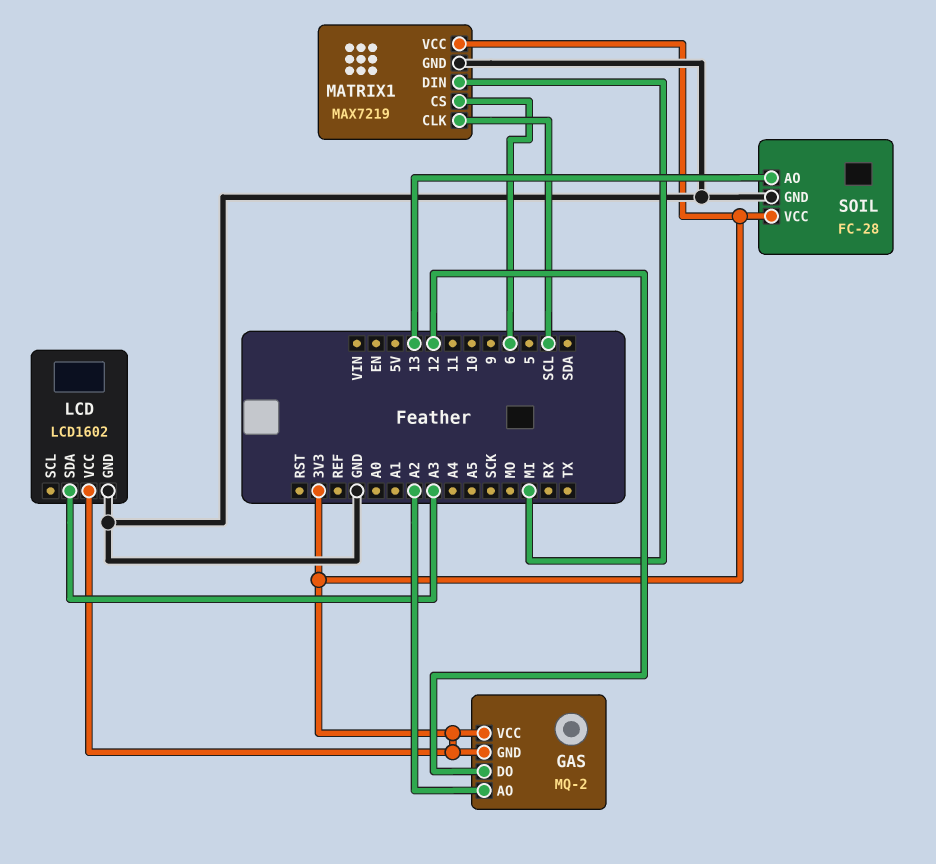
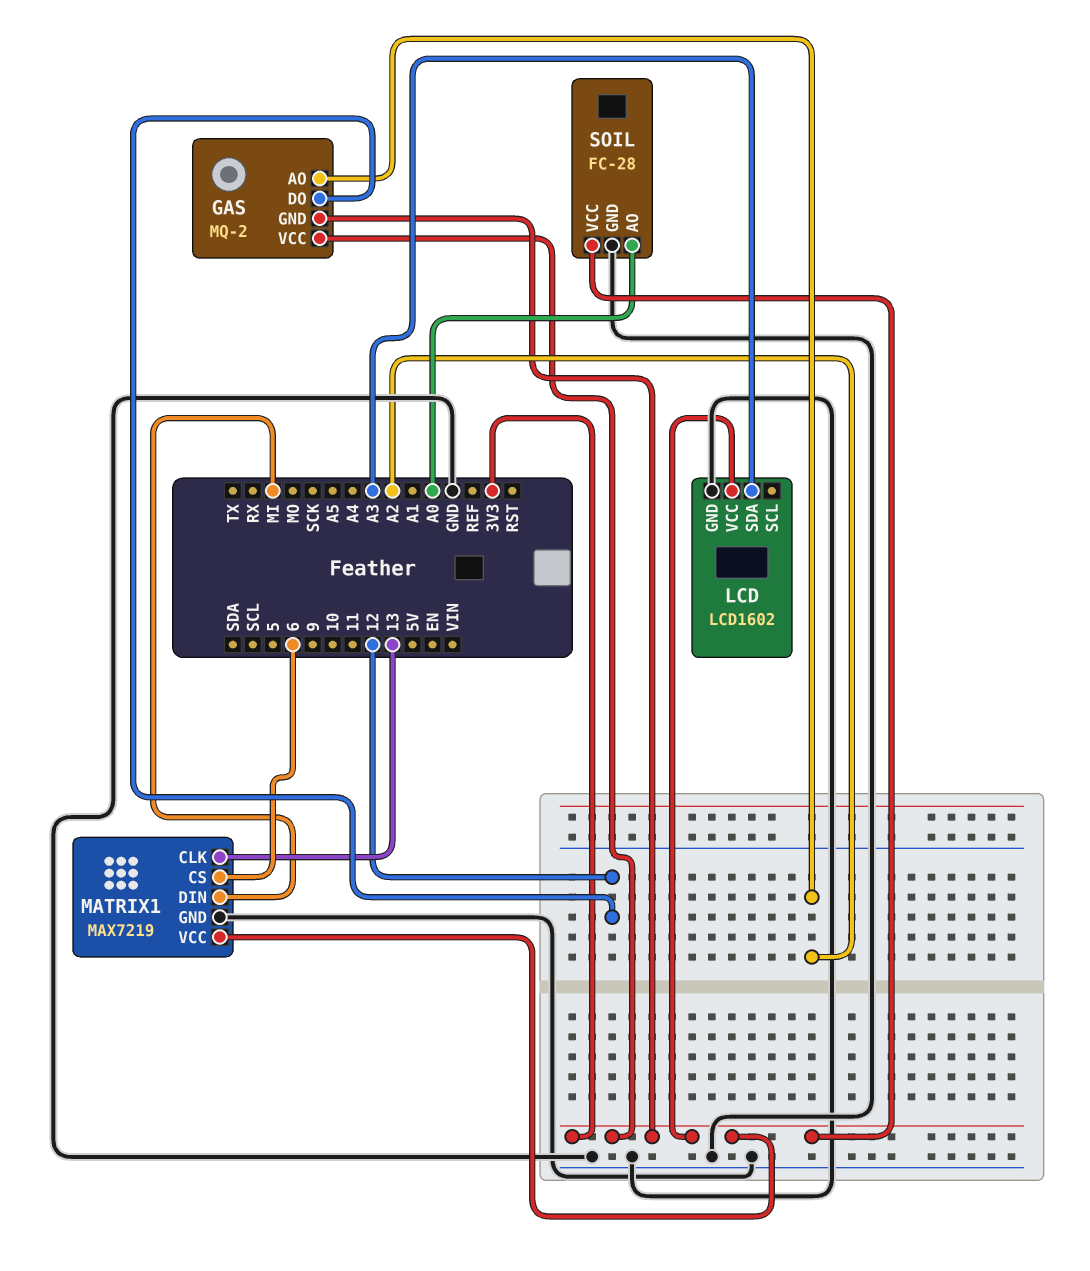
MATRIX1 pin CLK: SCL -> 13
SOIL pin AO: 13 -> A0

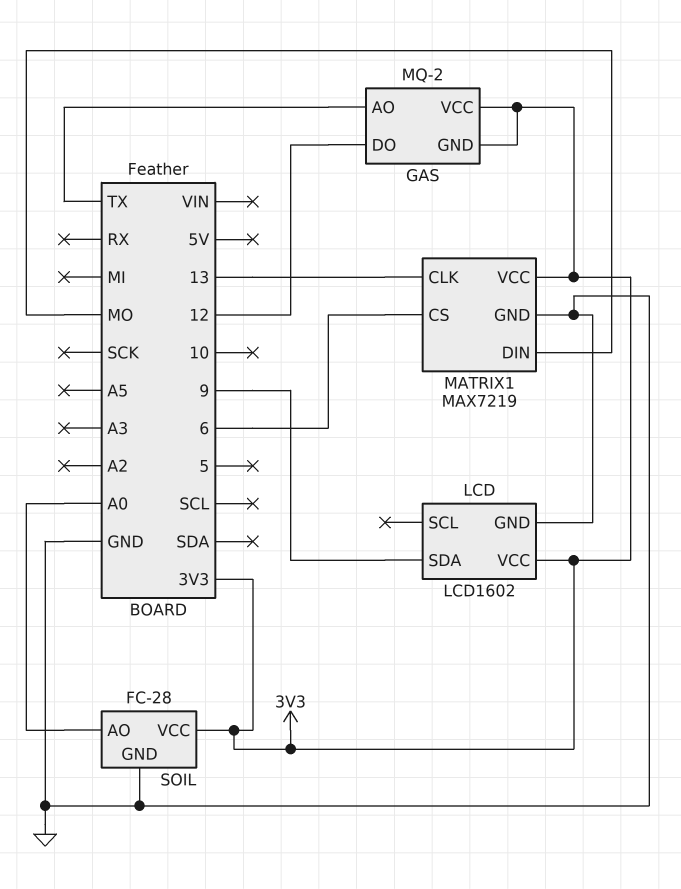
GAS pin AO: A2 -> TX
LCD pin SDA: A3 -> 9
MATRIX1 pin DIN: MI -> MO

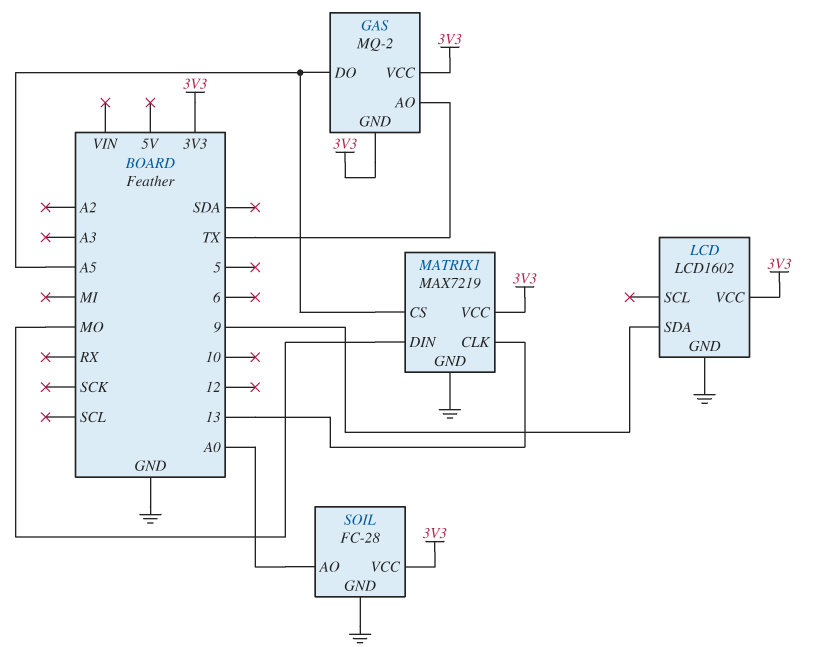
GAS pin DO: 12 -> A5
MATRIX1 pin CS: 6 -> A5

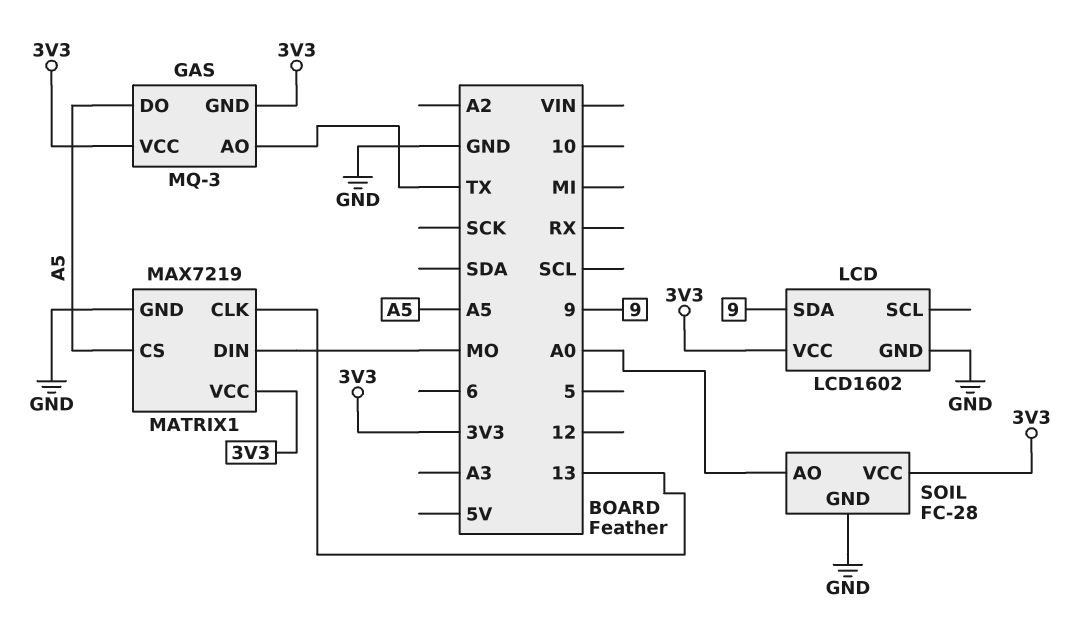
GAS: MQ-2 -> MQ-3

